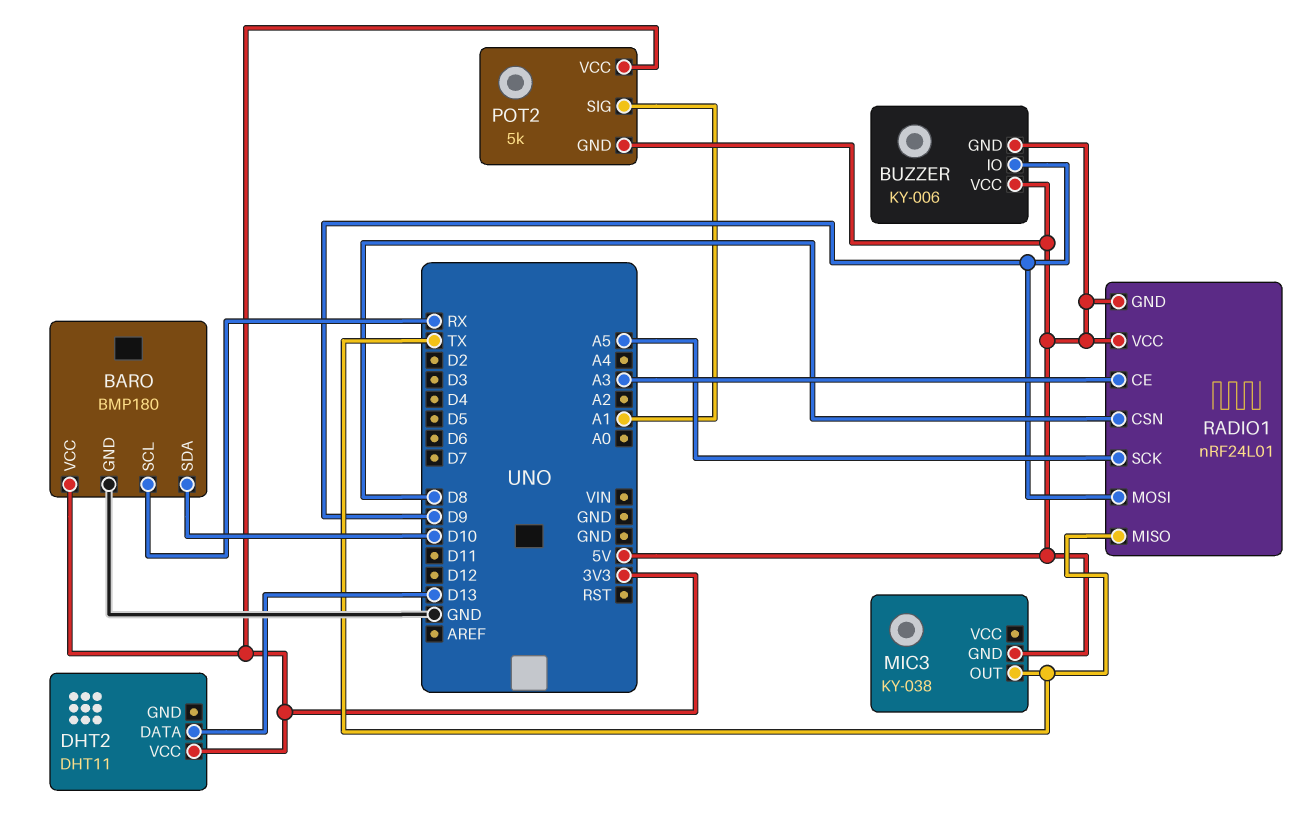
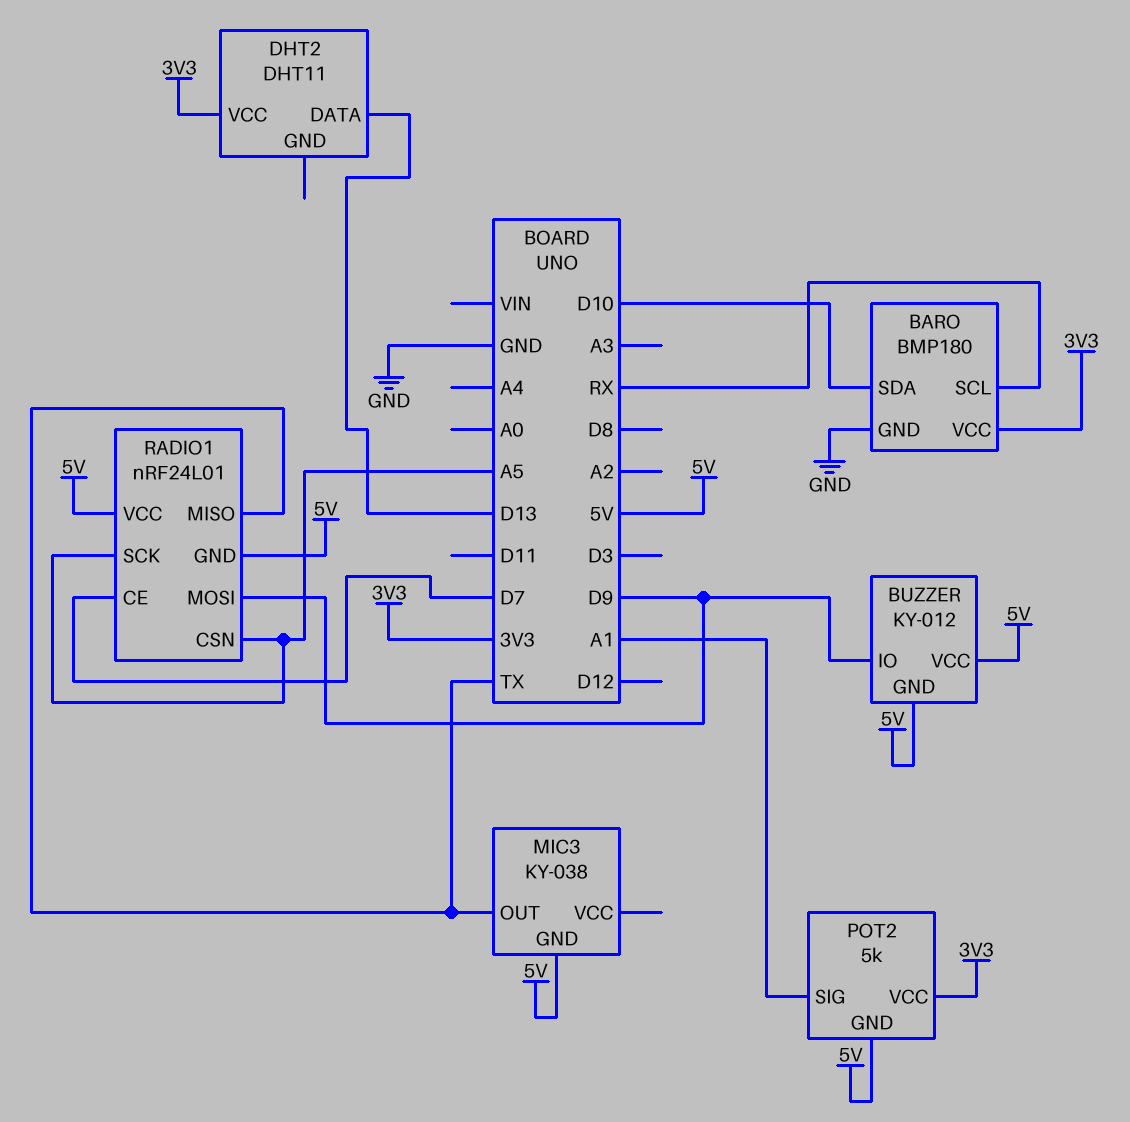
BUZZER: KY-006 -> KY-012
RADIO1 pin CE: A3 -> D7
RADIO1 pin CSN: D8 -> A5

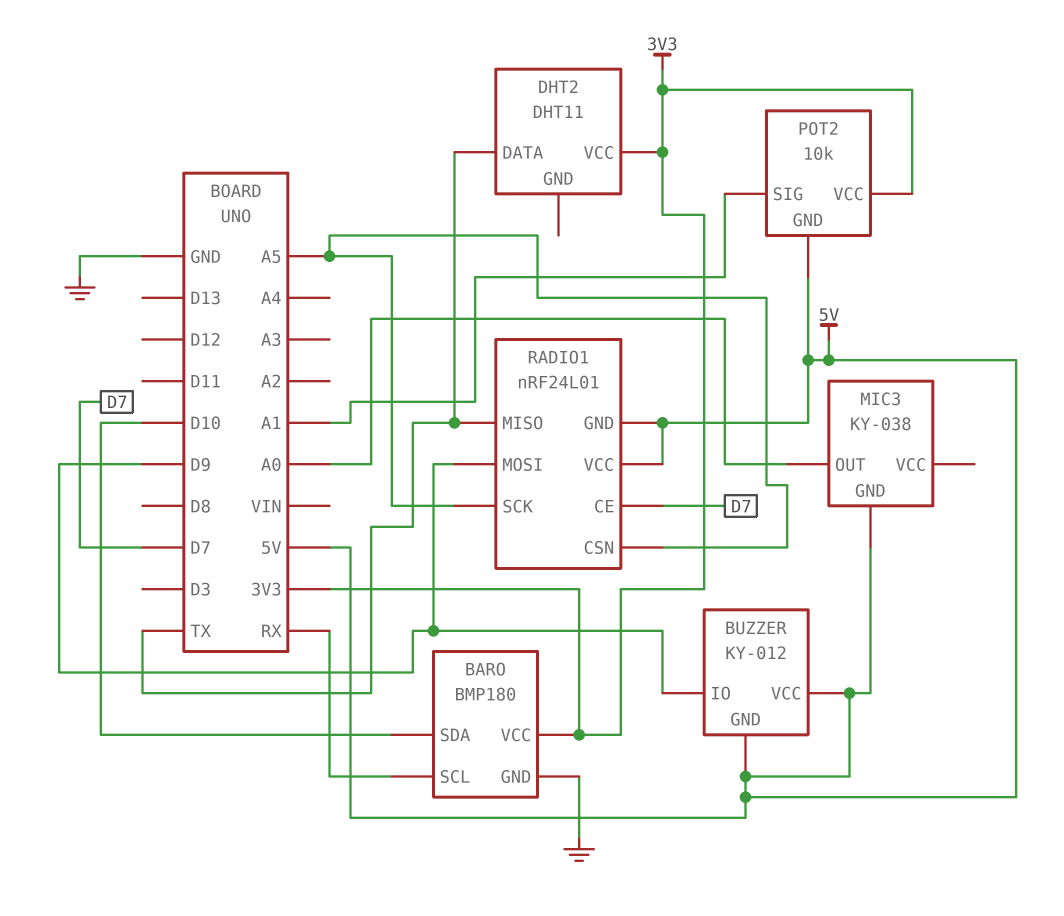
DHT2 pin DATA: D13 -> TX
MIC3 pin OUT: TX -> A0
POT2: 5k -> 10k

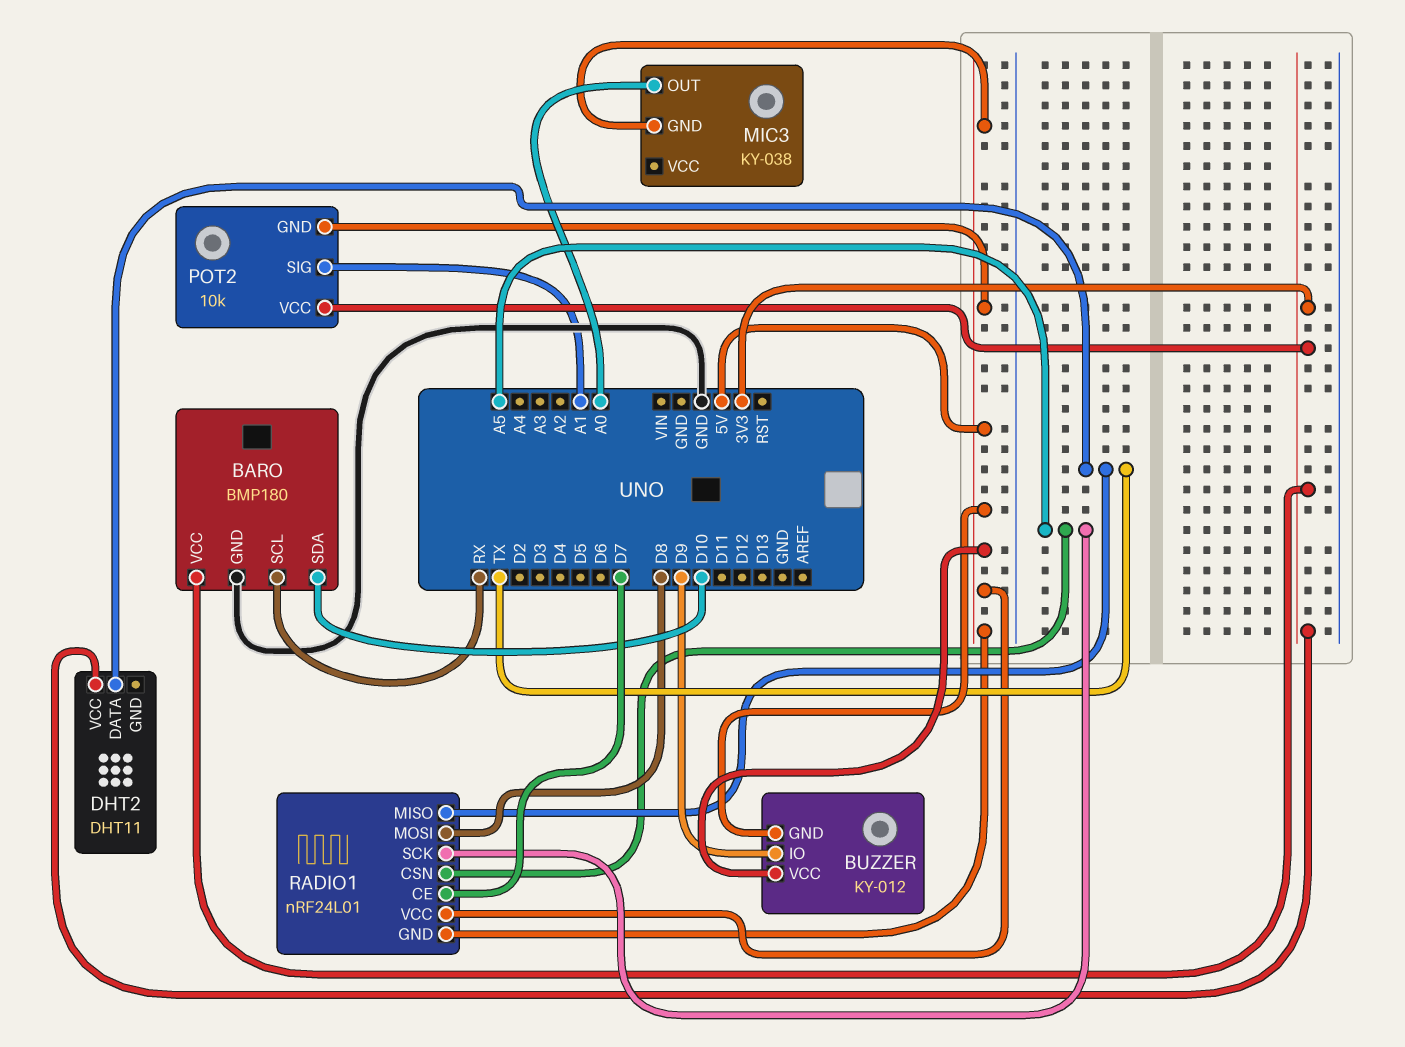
RADIO1 pin MOSI: D9 -> D8

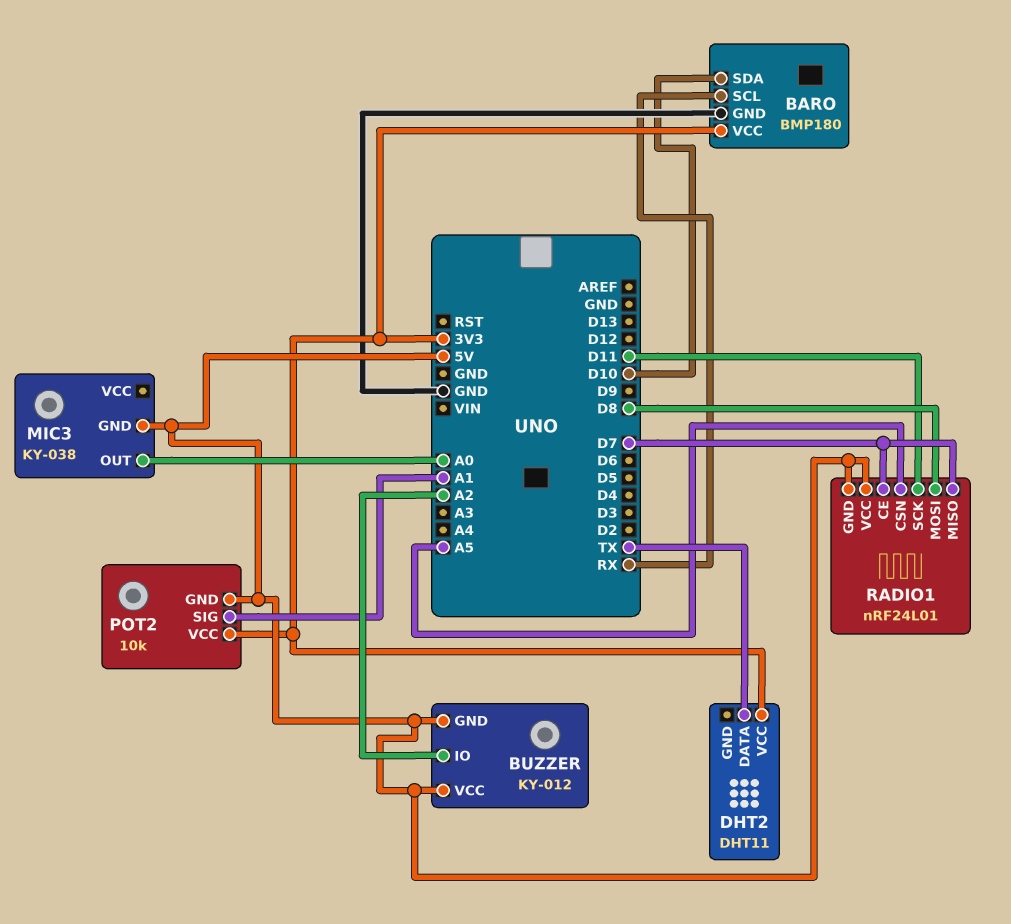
BUZZER pin IO: D9 -> A2
RADIO1 pin MISO: TX -> D7
RADIO1 pin SCK: A5 -> D11

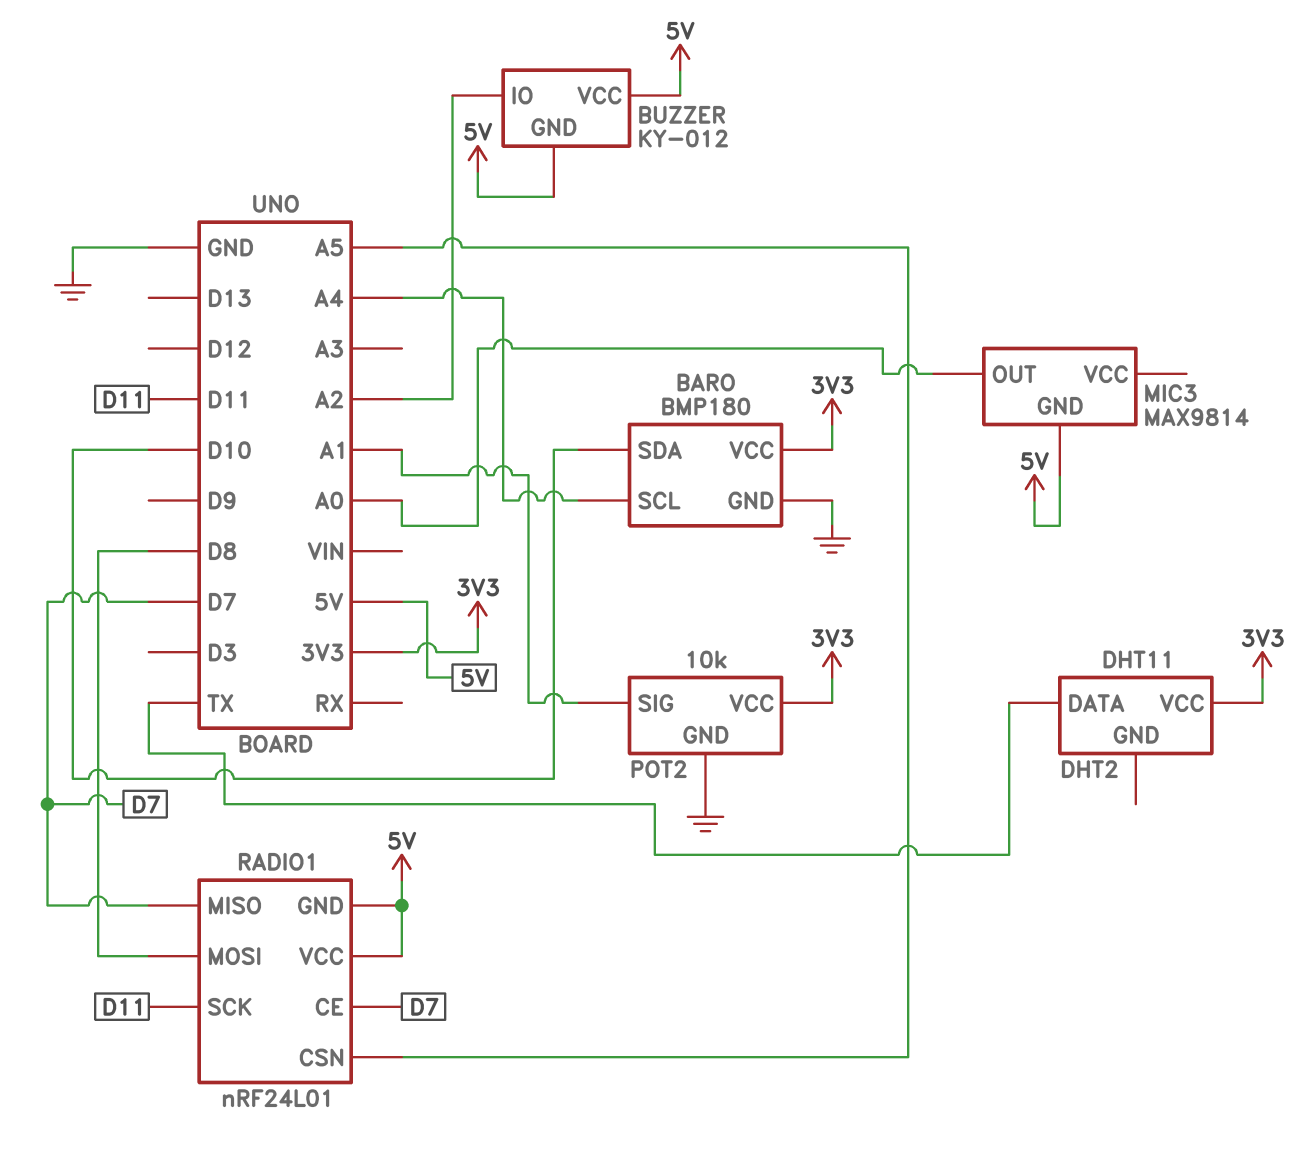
BARO pin SCL: RX -> A4
MIC3: KY-038 -> MAX9814
POT2 pin GND: 5V -> GND

